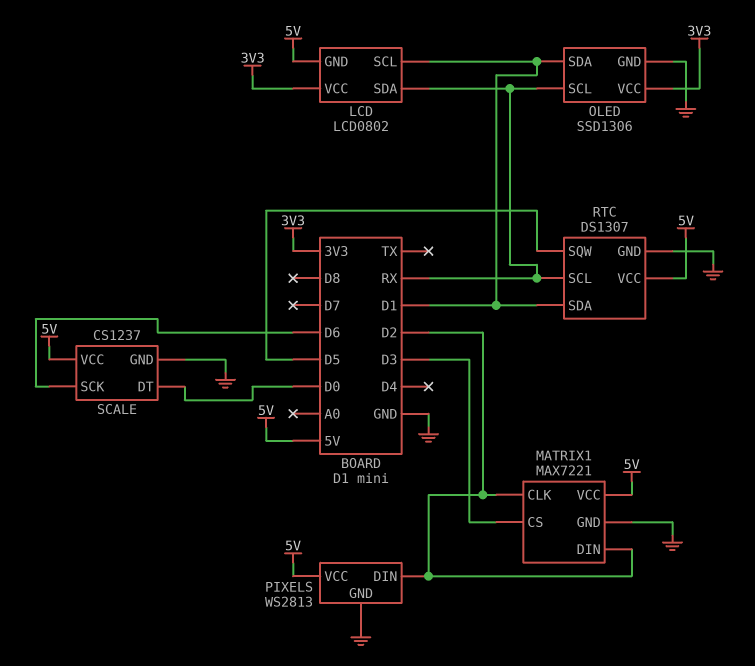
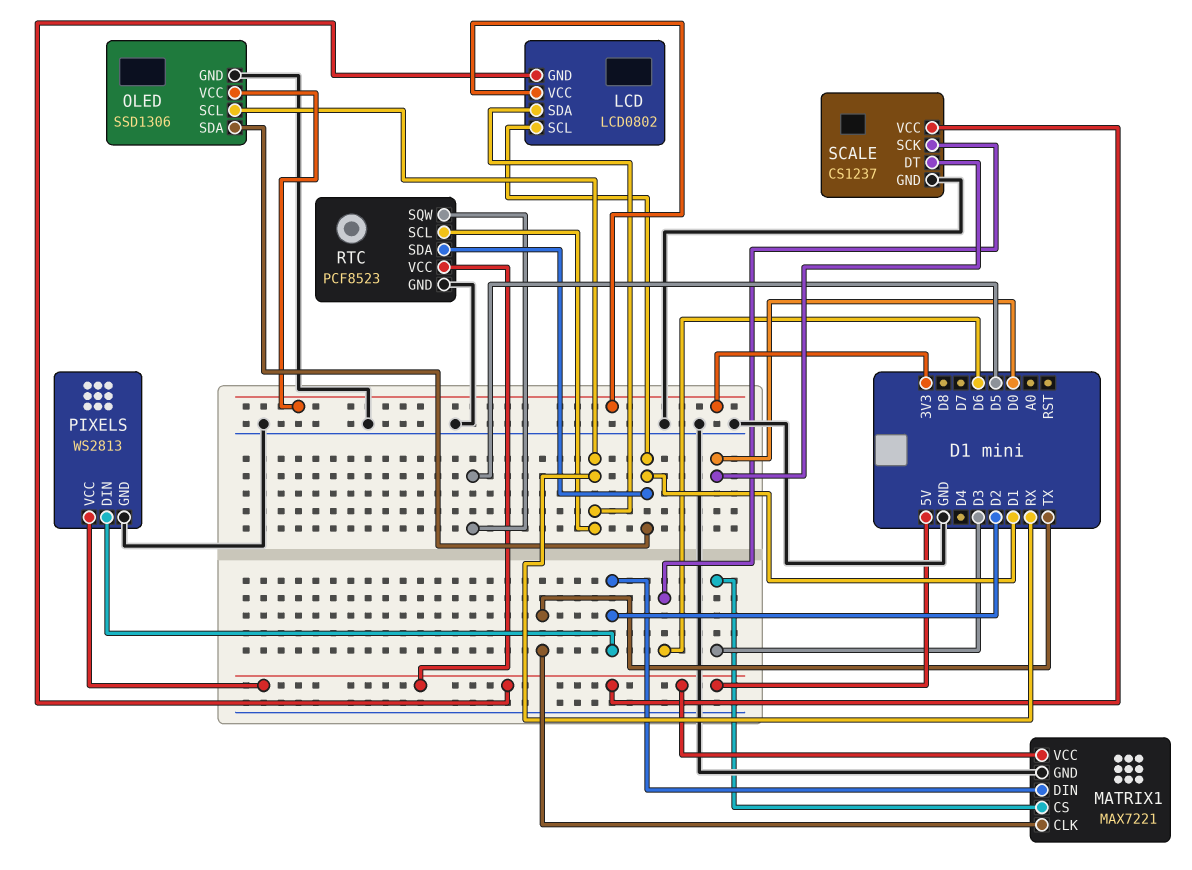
MATRIX1 pin CLK: D2 -> TX
RTC: DS1307 -> PCF8523

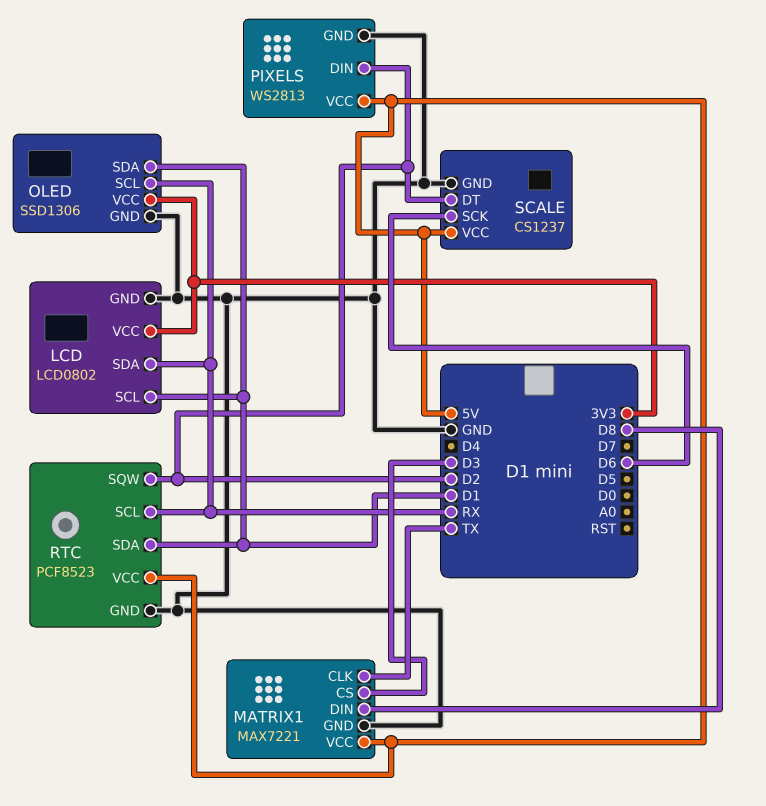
LCD pin GND: 5V -> GND
MATRIX1 pin DIN: D2 -> D8
RTC pin SQW: D5 -> D2
SCALE pin DT: D0 -> D2

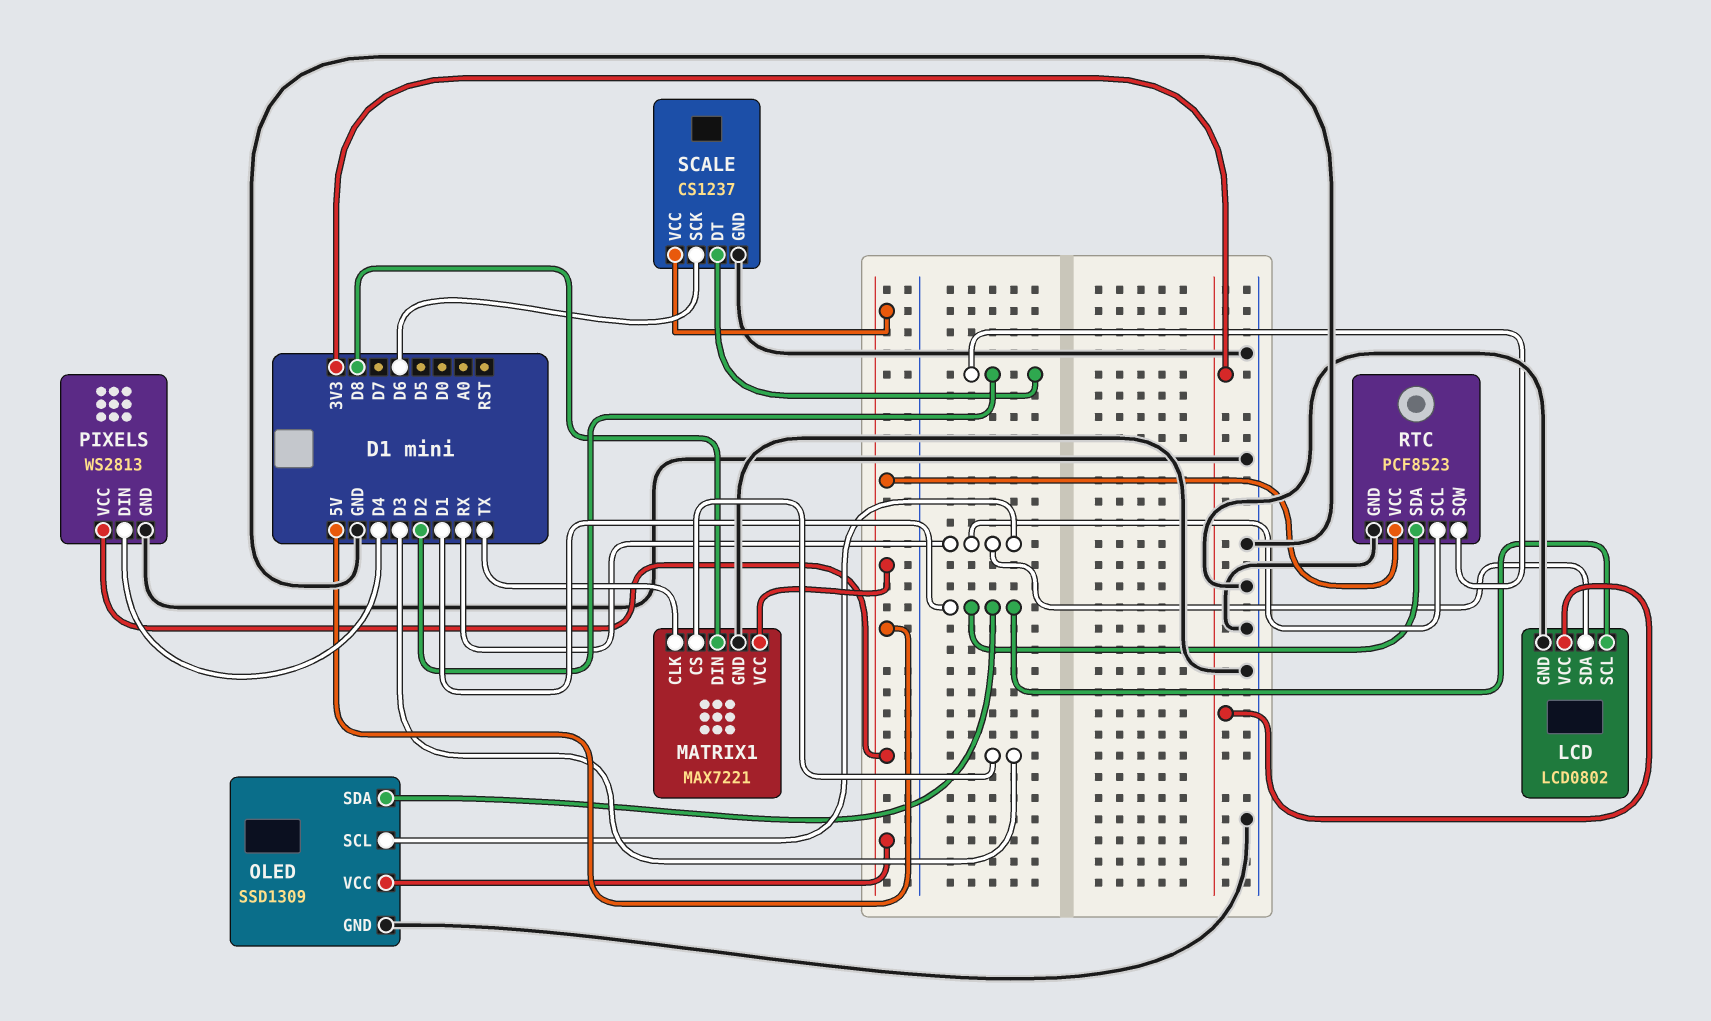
OLED: SSD1306 -> SSD1309
OLED pin VCC: 3V3 -> 5V
PIXELS pin DIN: D2 -> D4

